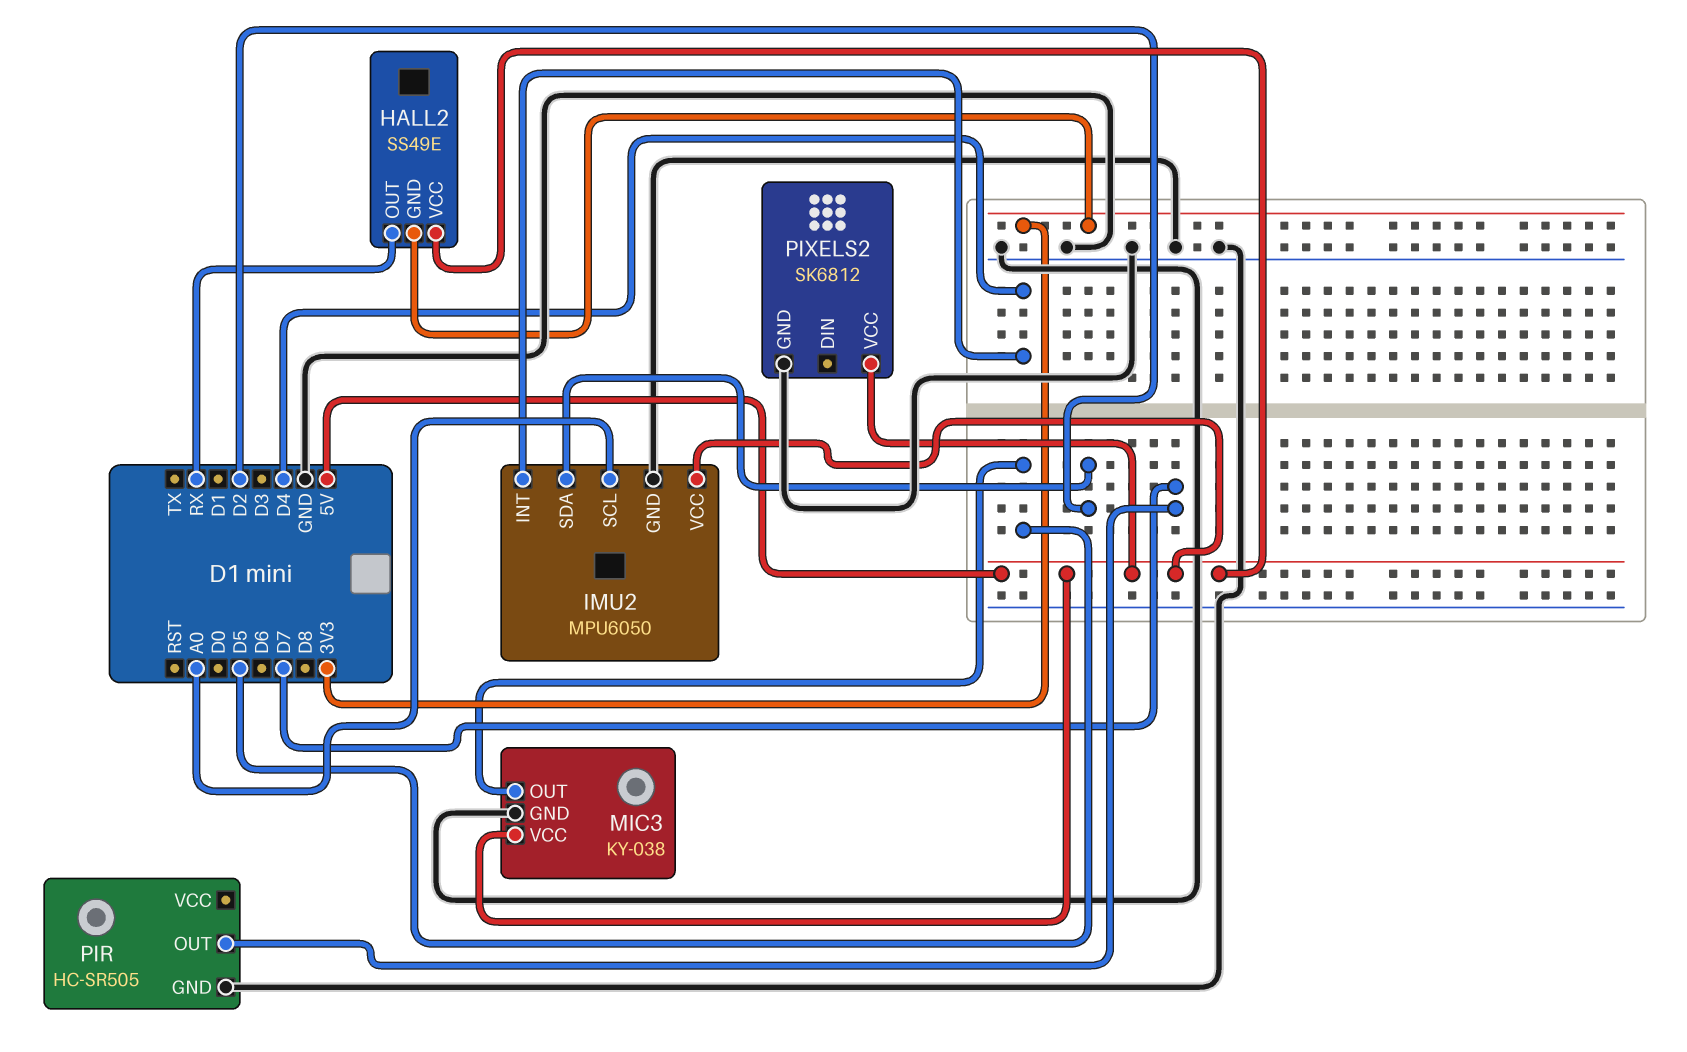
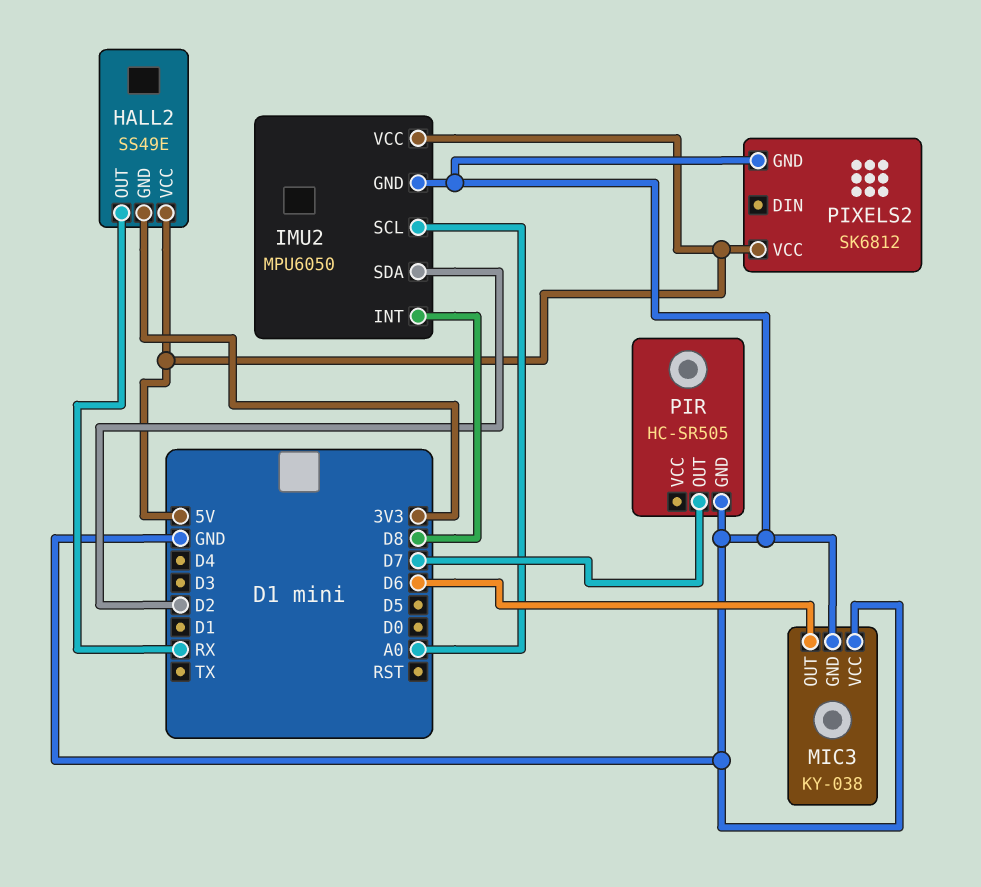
IMU2 pin INT: D4 -> D8
MIC3 pin OUT: D5 -> D6
MIC3 pin VCC: 5V -> GND

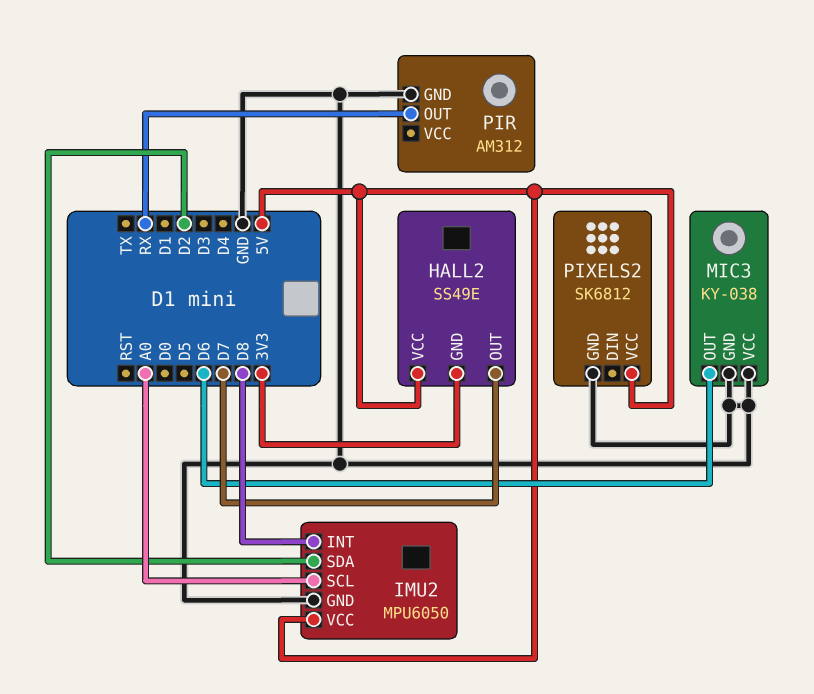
HALL2 pin OUT: RX -> D7
PIR: HC-SR505 -> AM312
PIR pin OUT: D7 -> RX

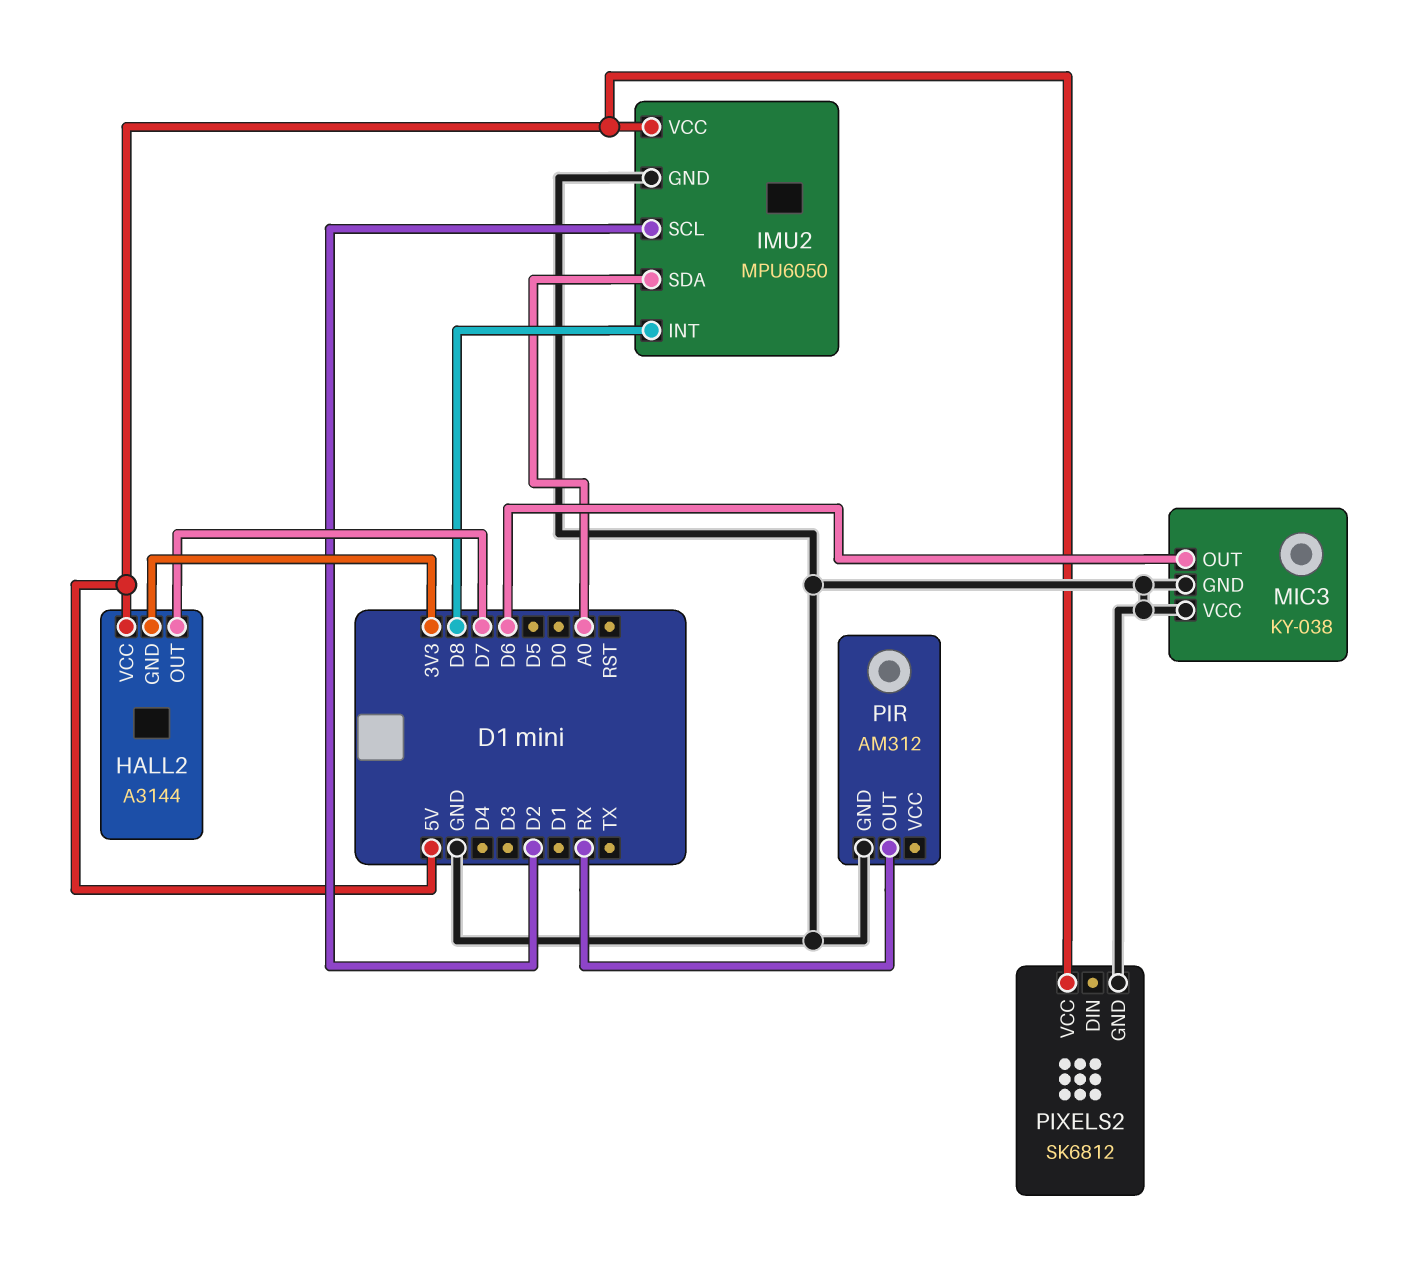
HALL2: SS49E -> A3144
IMU2 pin SCL: A0 -> D2
IMU2 pin SDA: D2 -> A0

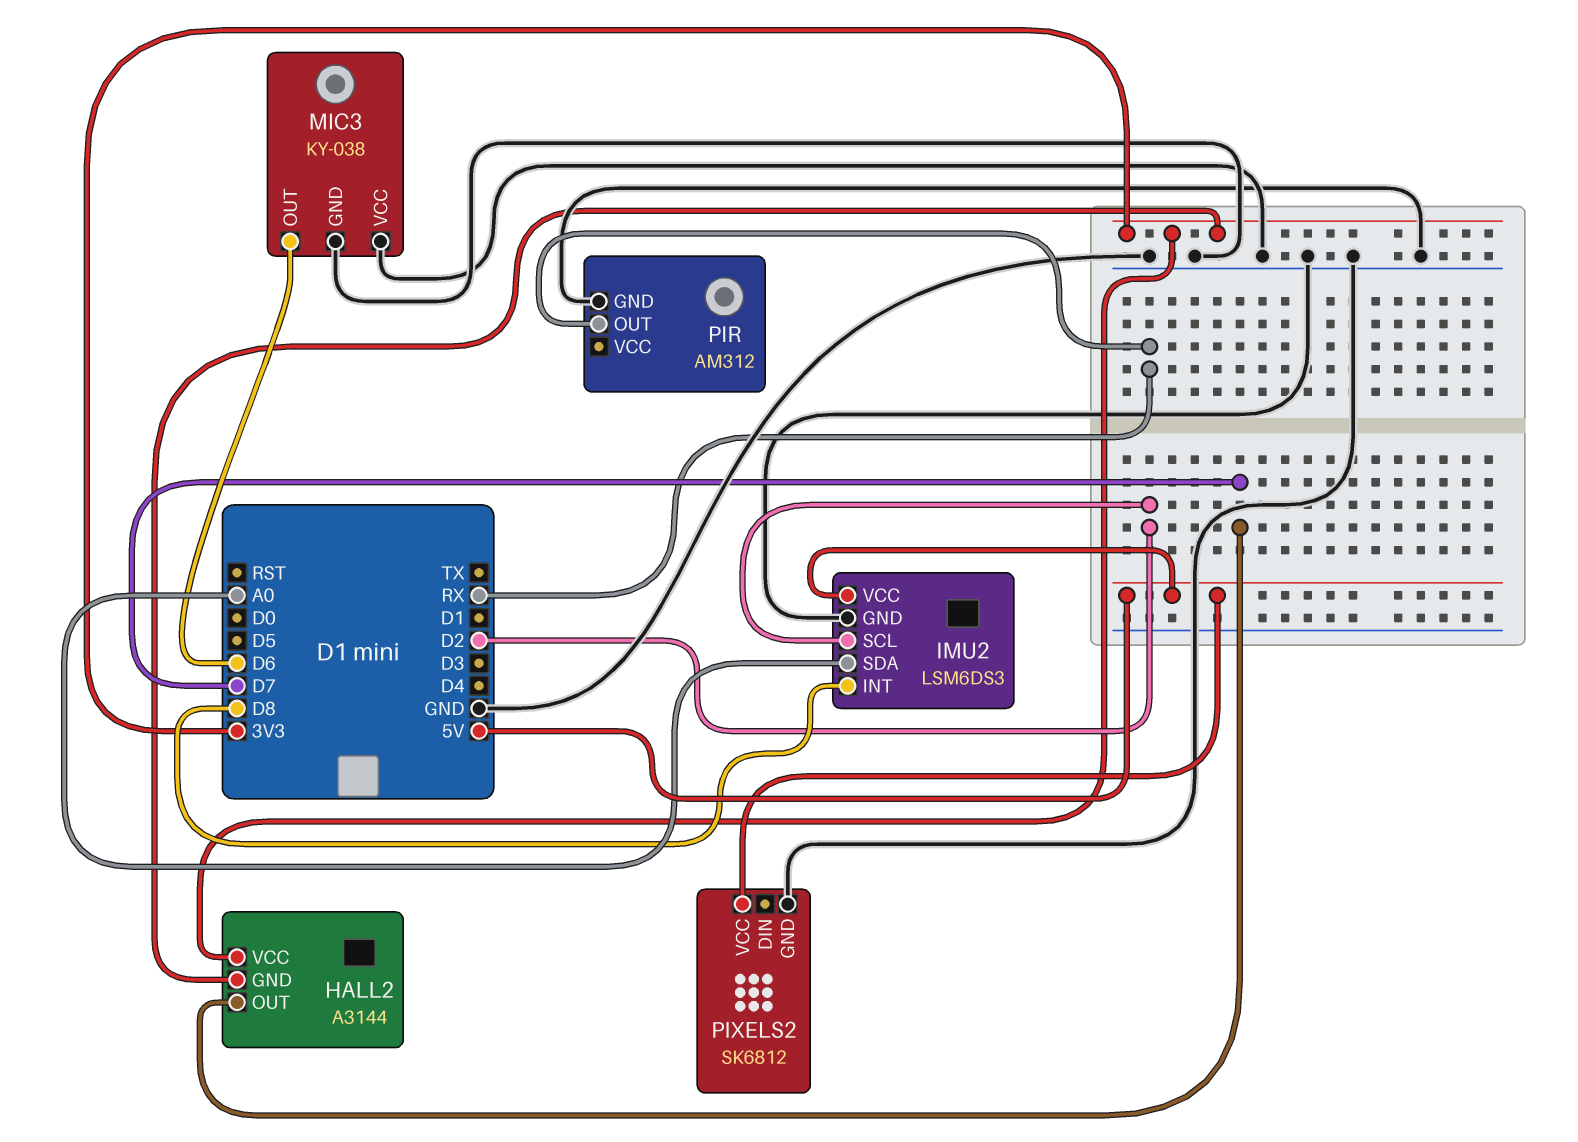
HALL2 pin VCC: 5V -> 3V3
IMU2: MPU6050 -> LSM6DS3

